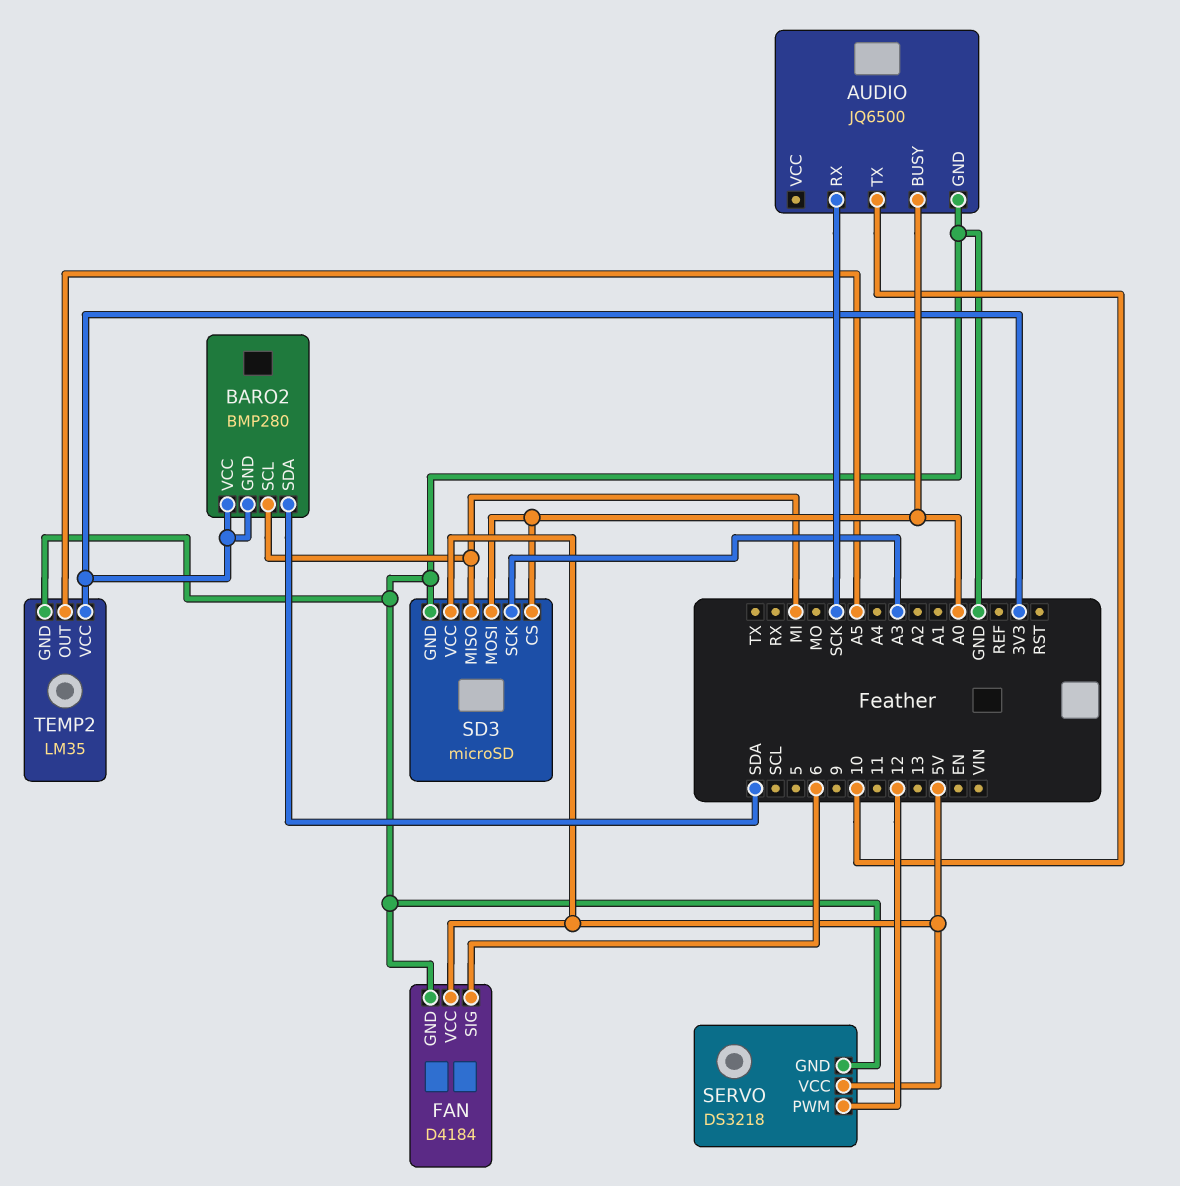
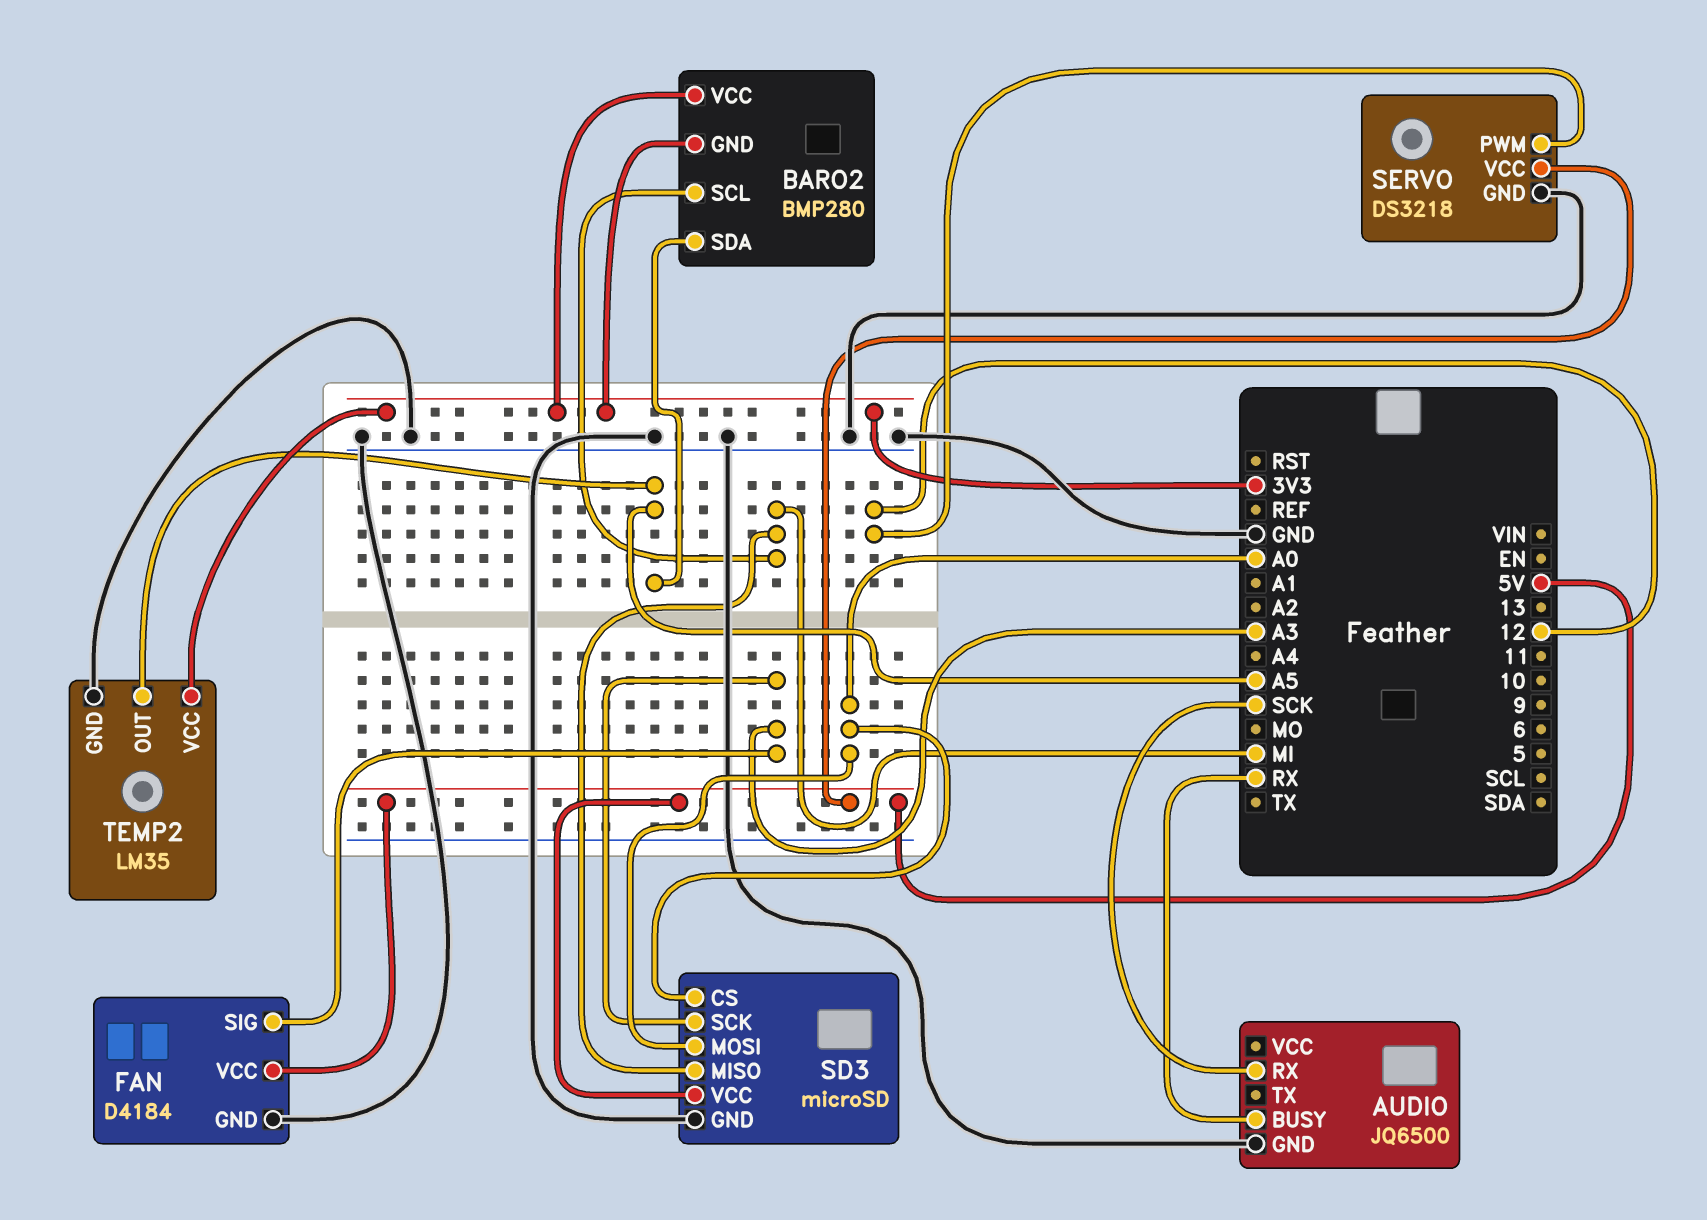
AUDIO pin BUSY: A0 -> RX
AUDIO pin TX: 10 -> none
BARO2 pin SDA: SDA -> A5
FAN pin SIG: 6 -> A3

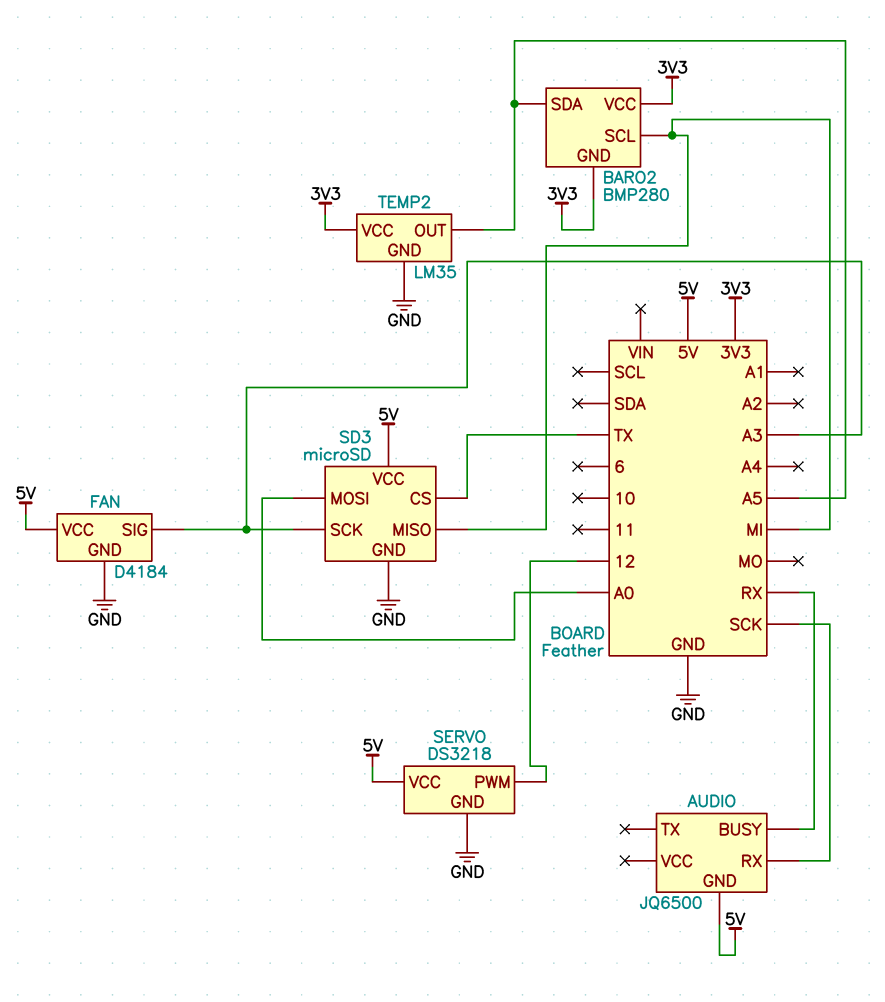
AUDIO pin GND: GND -> 5V
SD3 pin CS: A0 -> TX

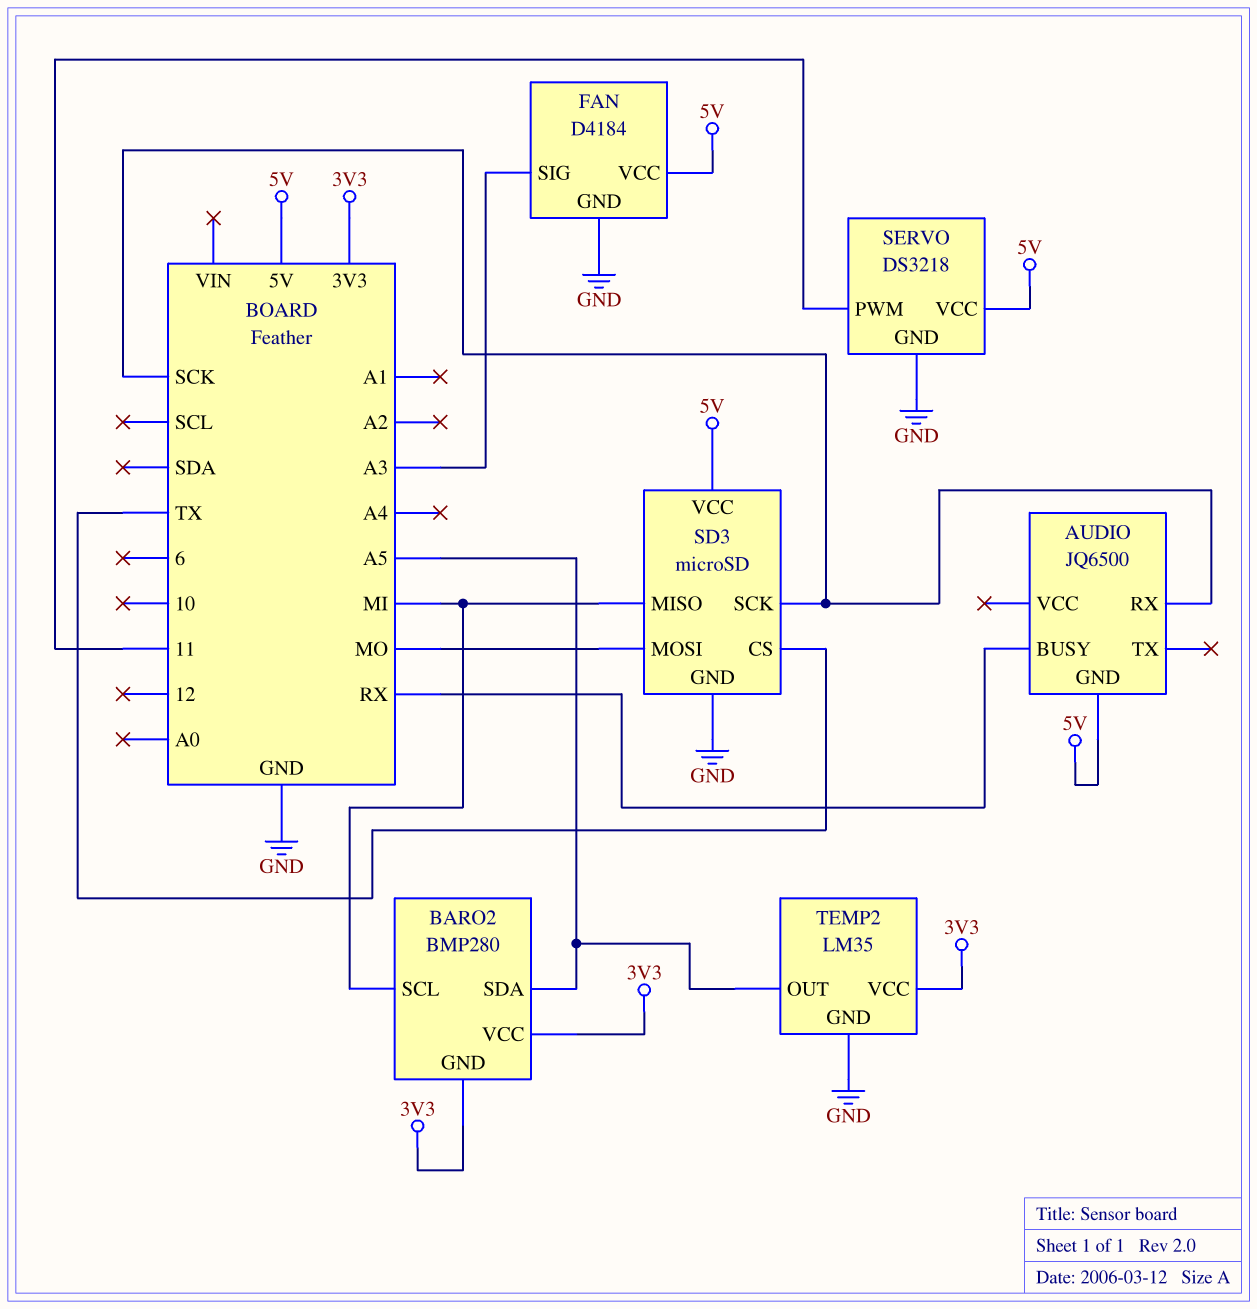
SD3 pin MOSI: A0 -> MO
SD3 pin SCK: A3 -> SCK
SERVO pin PWM: 12 -> 11

